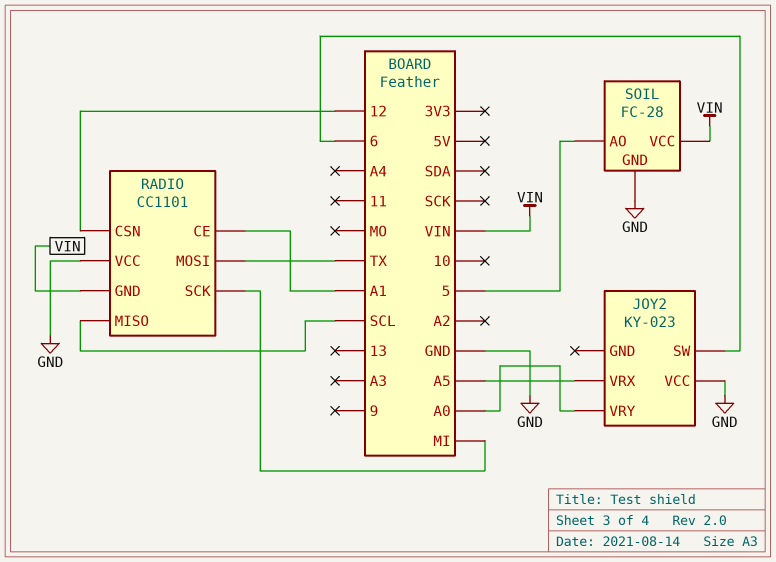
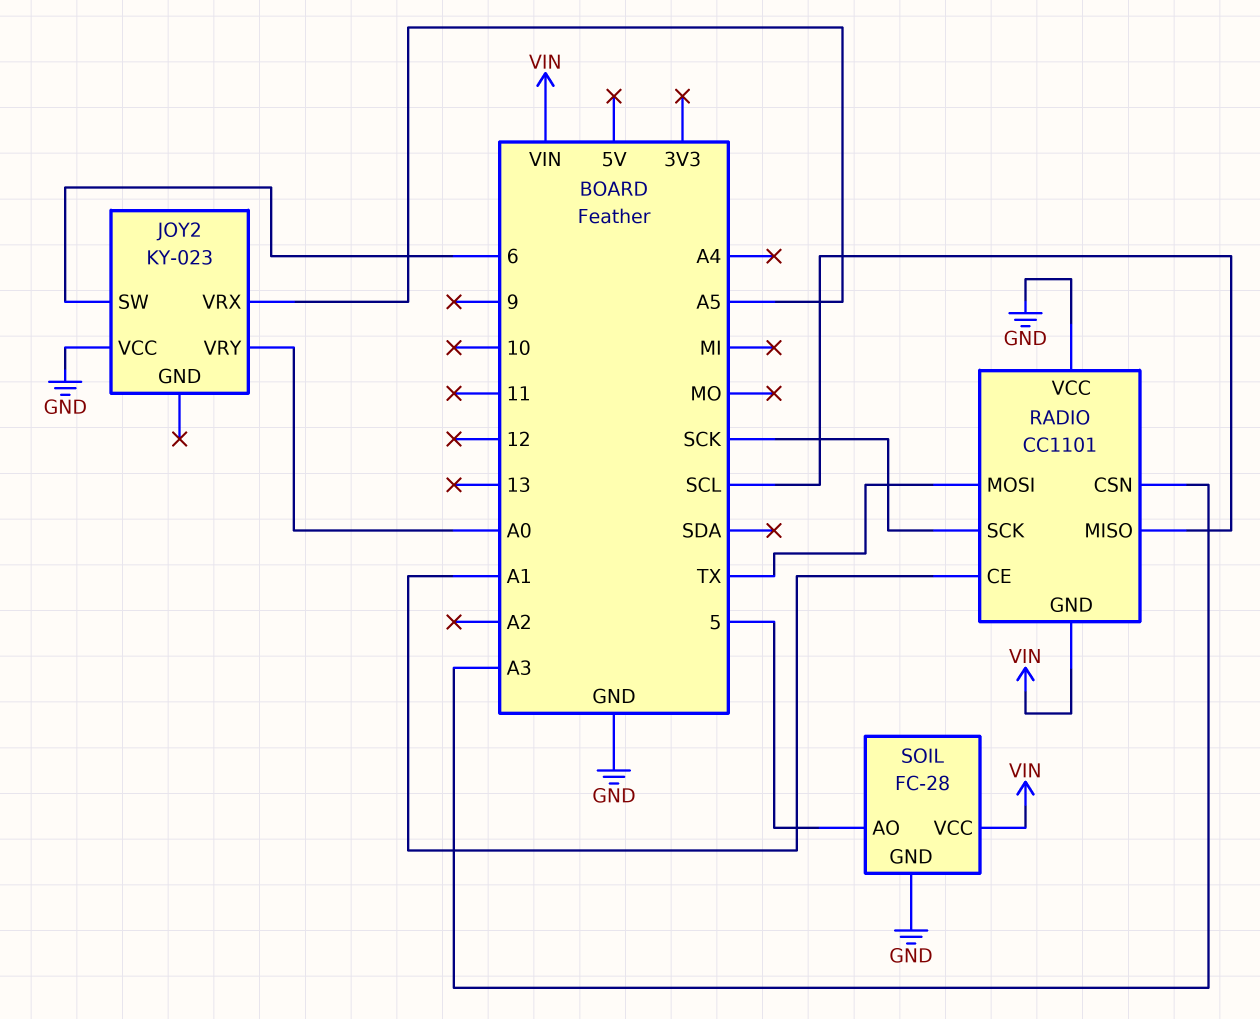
RADIO pin CSN: 12 -> A3
RADIO pin SCK: MI -> SCK

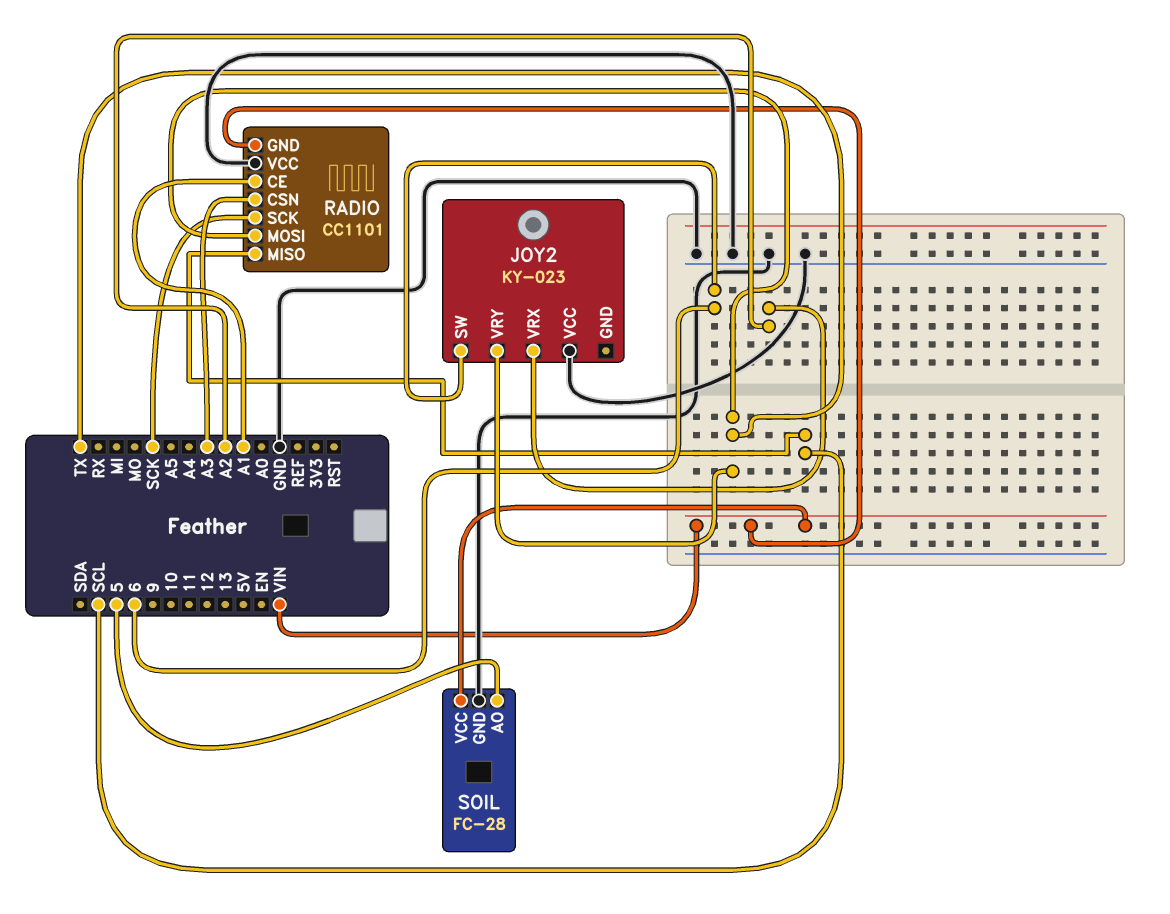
JOY2 pin VRX: A5 -> A2
JOY2 pin VRY: A0 -> TX

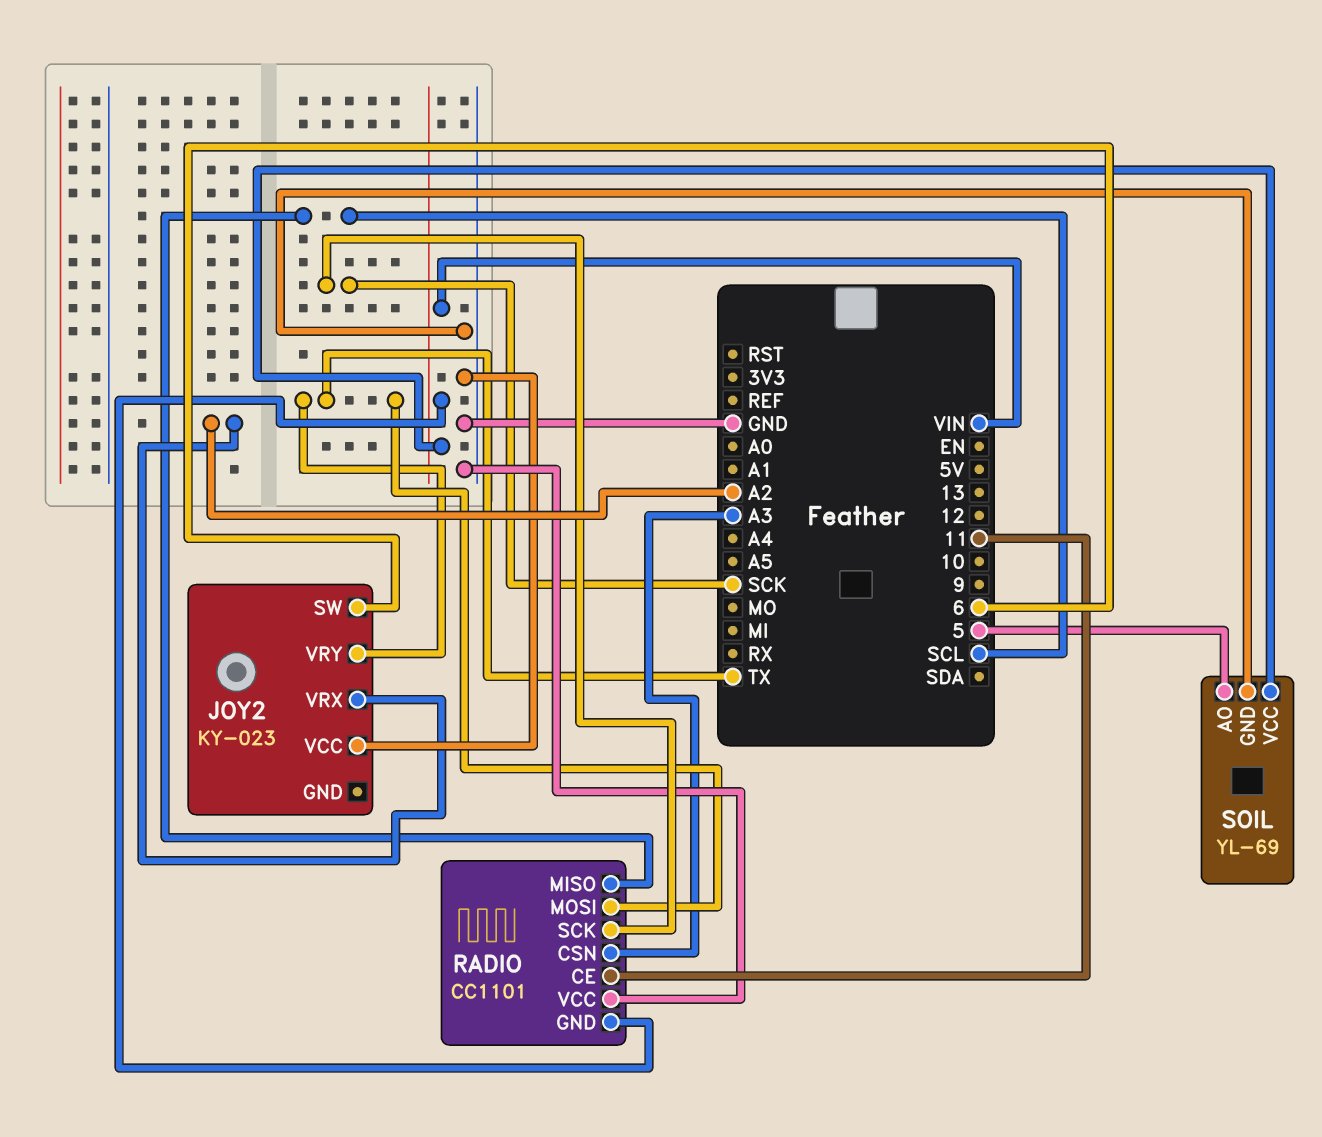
RADIO pin CE: A1 -> 11
SOIL: FC-28 -> YL-69

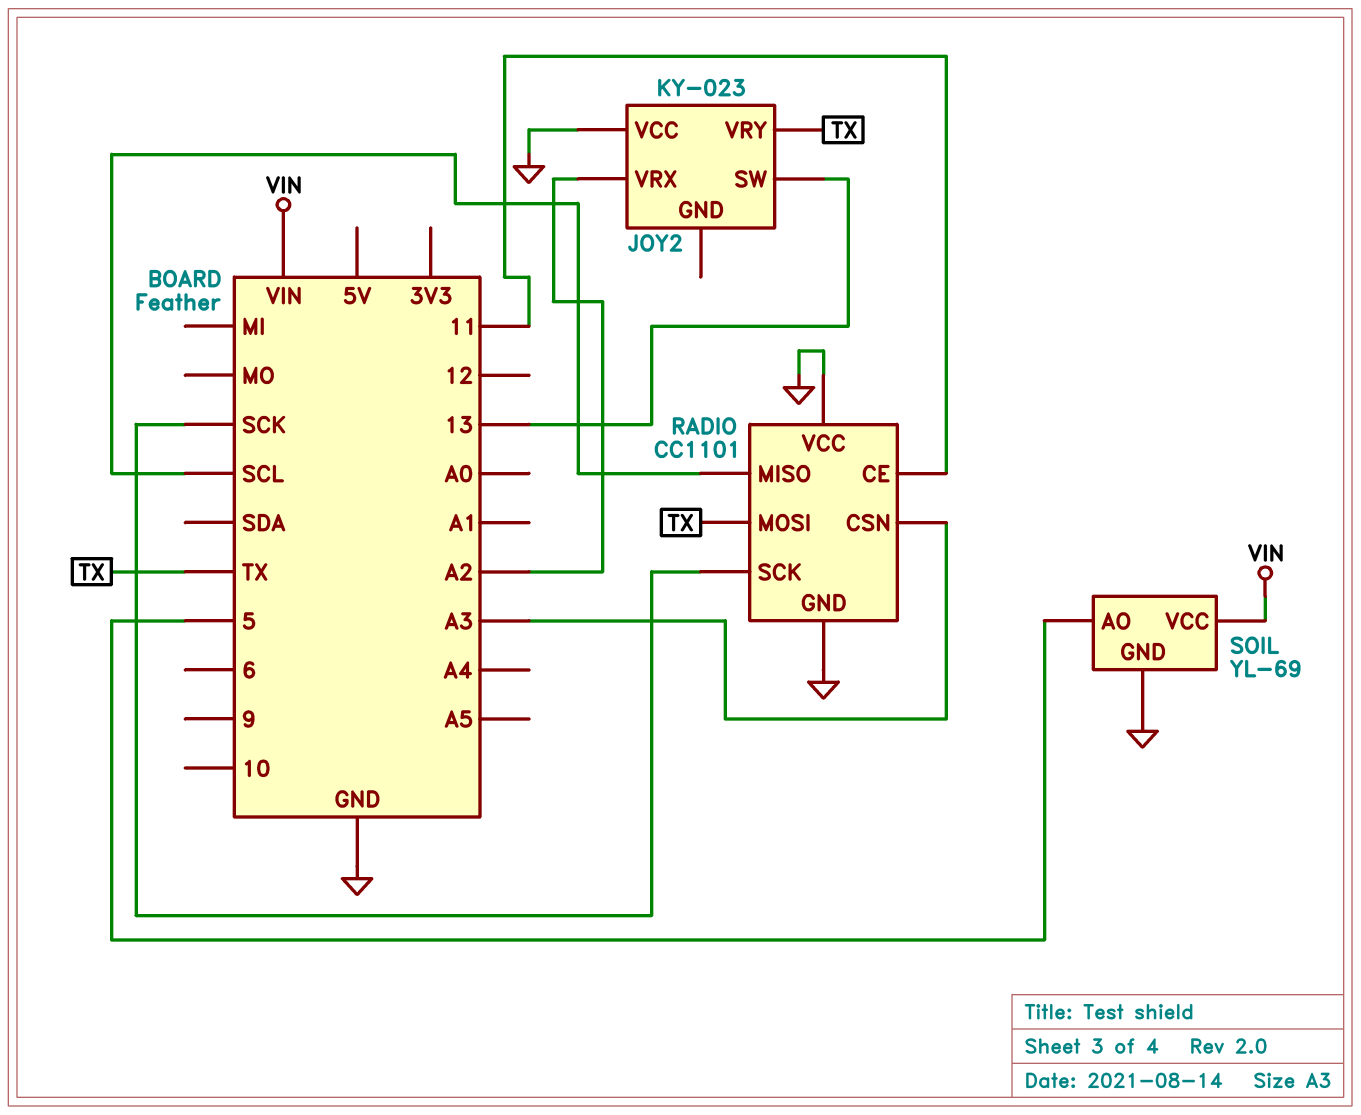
JOY2 pin SW: 6 -> 13
RADIO pin GND: VIN -> GND

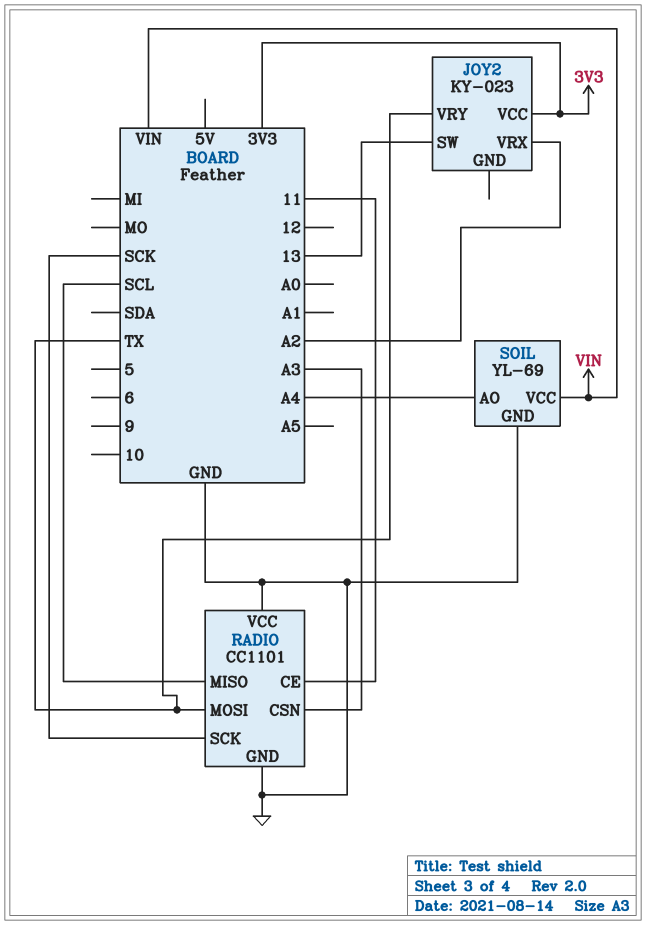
JOY2 pin VCC: GND -> 3V3
SOIL pin AO: 5 -> A4

